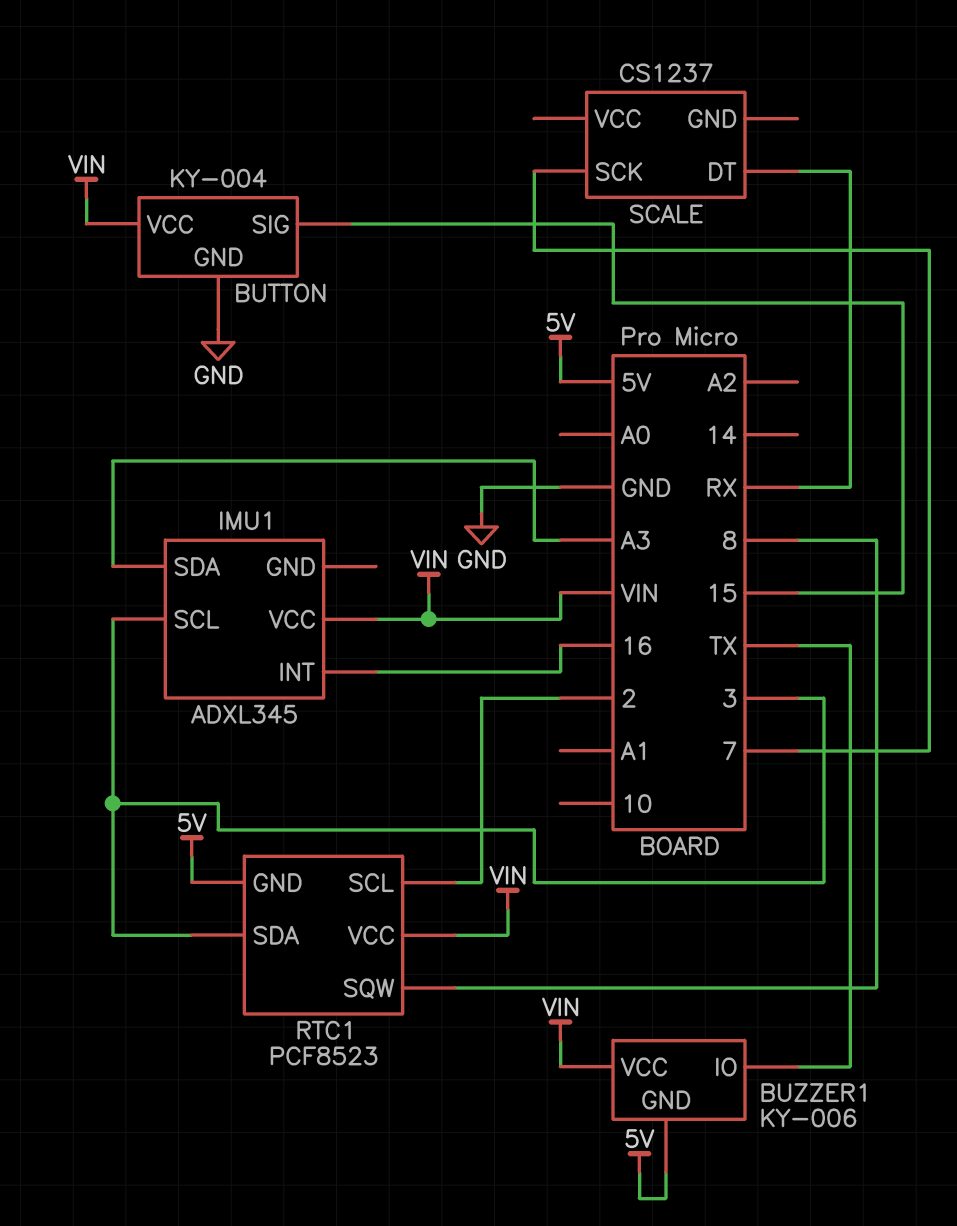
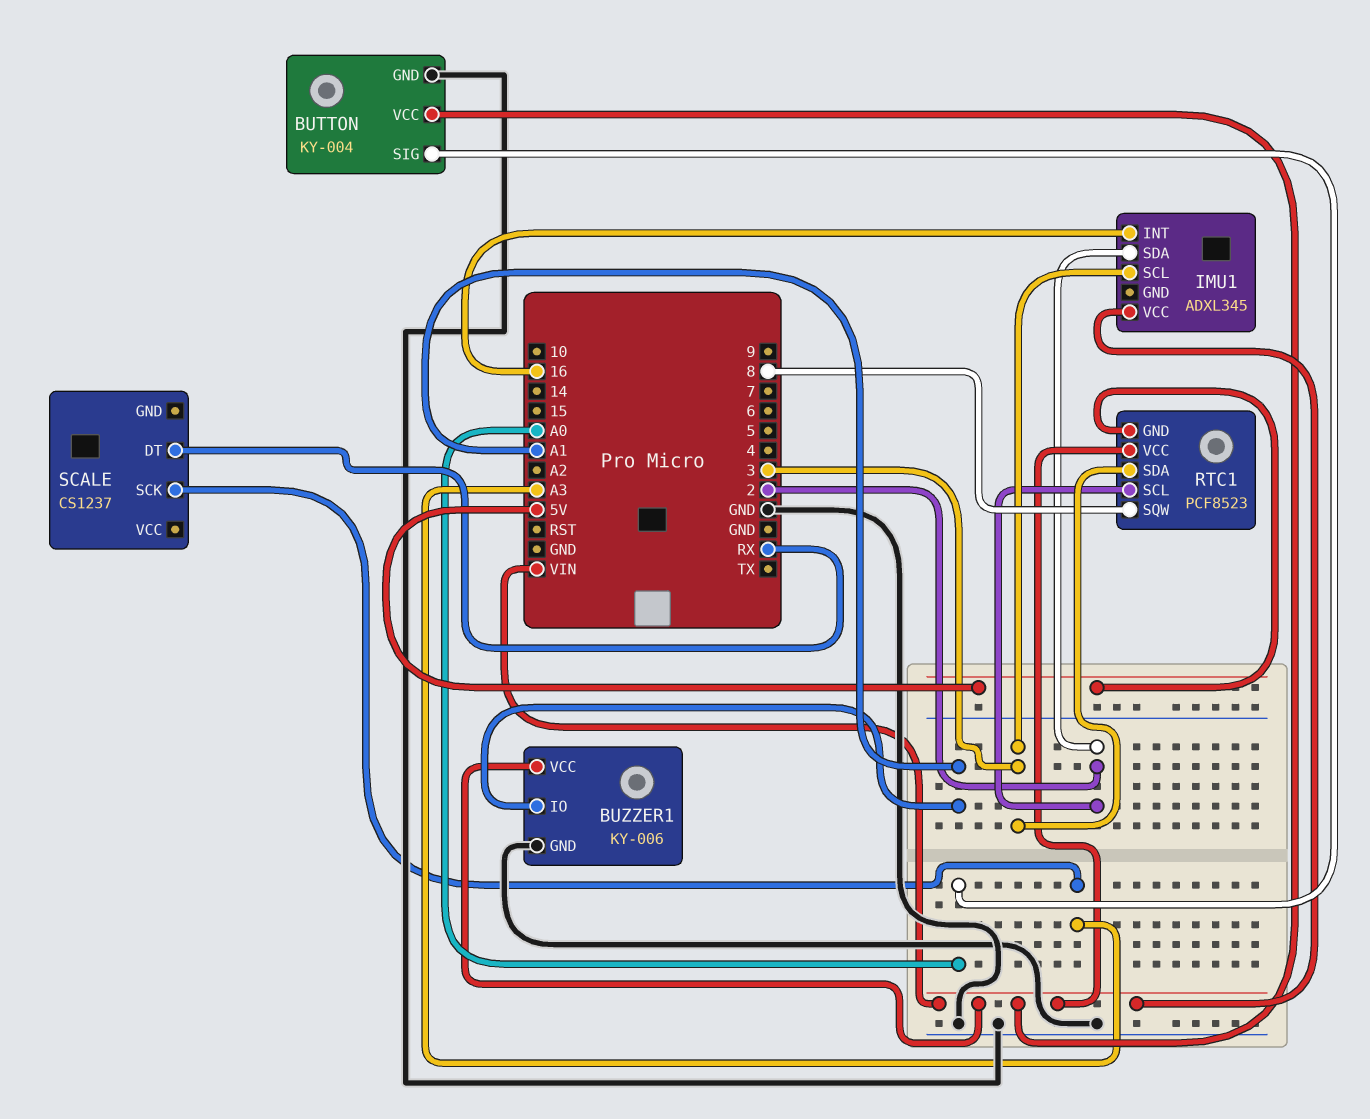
BUTTON pin SIG: 15 -> A0
BUZZER1 pin GND: 5V -> GND
BUZZER1 pin IO: TX -> A1
IMU1 pin SDA: A3 -> 2
SCALE pin SCK: 7 -> A3

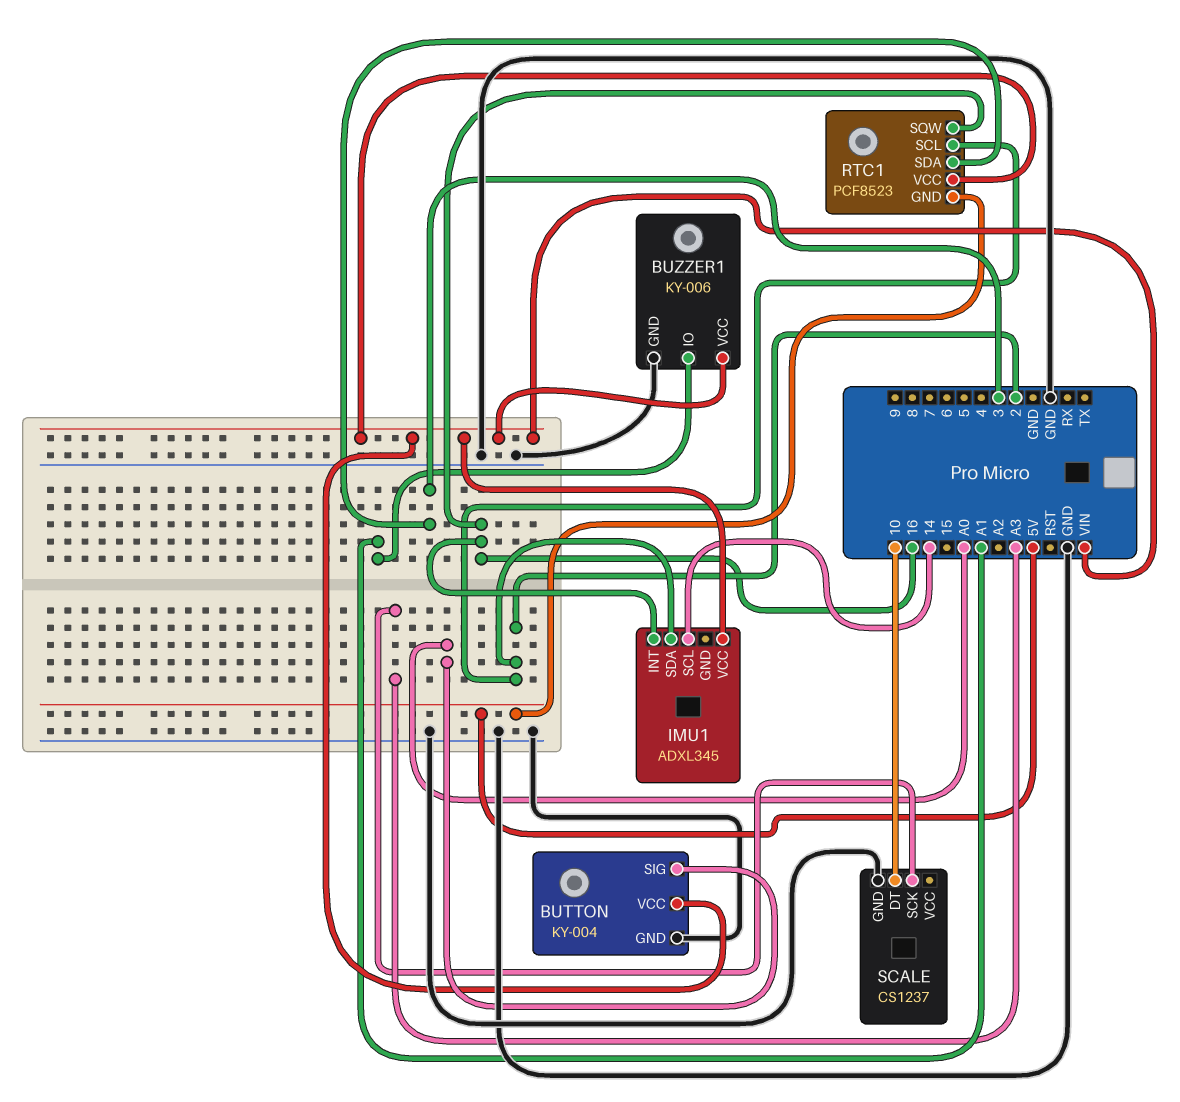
IMU1 pin SCL: 3 -> 14
RTC1 pin SQW: 8 -> 16
SCALE pin DT: RX -> 10
SCALE pin GND: none -> GND

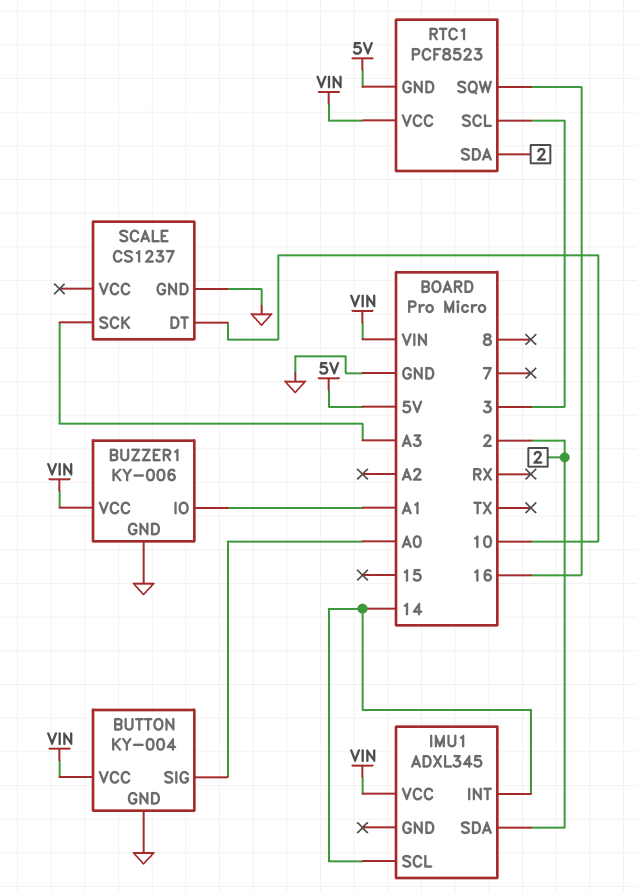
IMU1 pin INT: 16 -> 14
RTC1 pin SCL: 2 -> 3
RTC1 pin SDA: 3 -> 2

